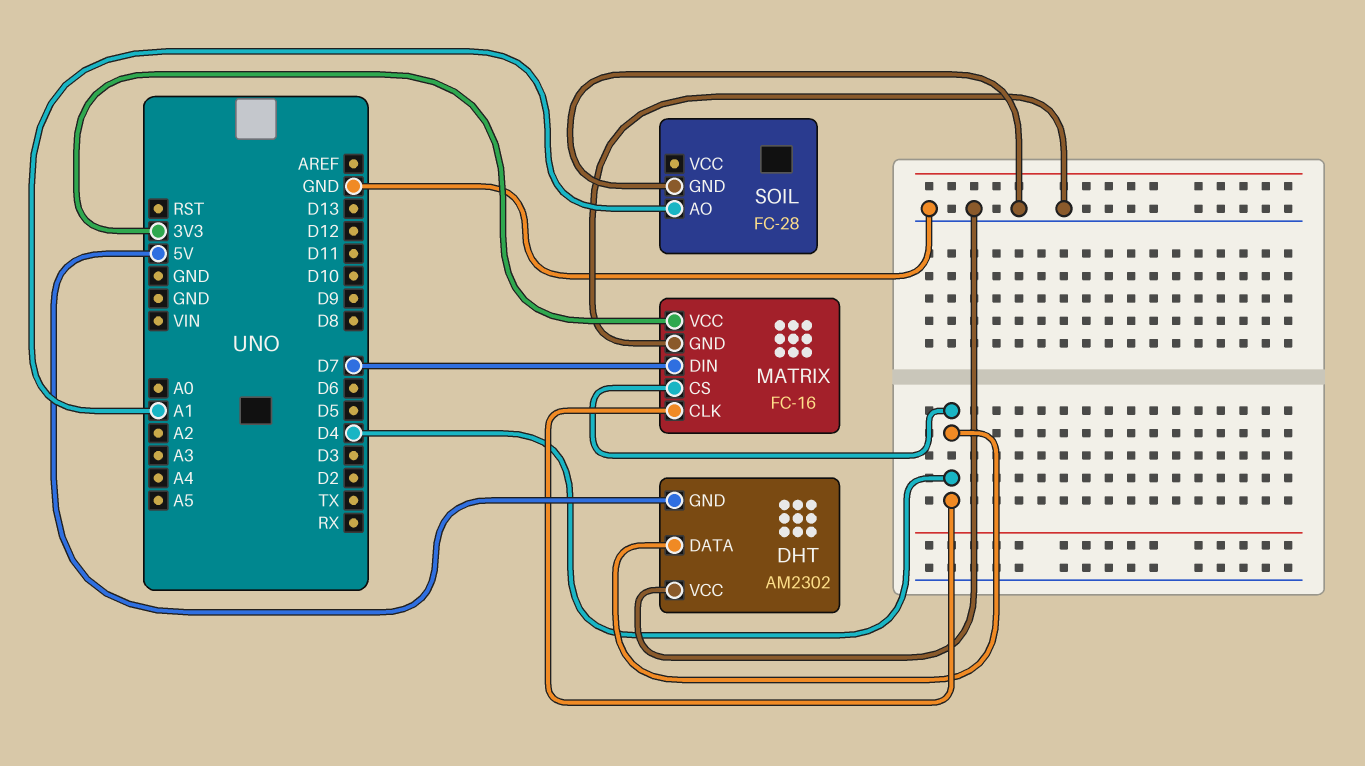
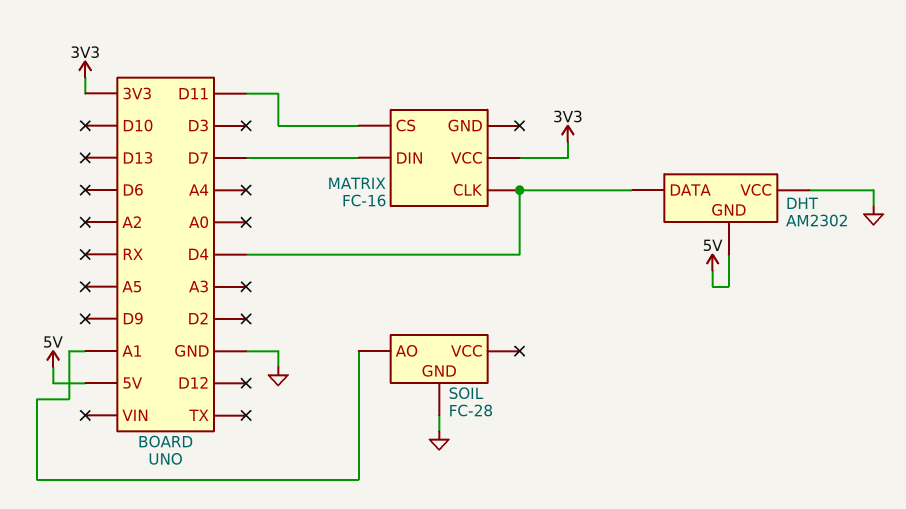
MATRIX pin CS: D4 -> D11
MATRIX pin GND: GND -> none

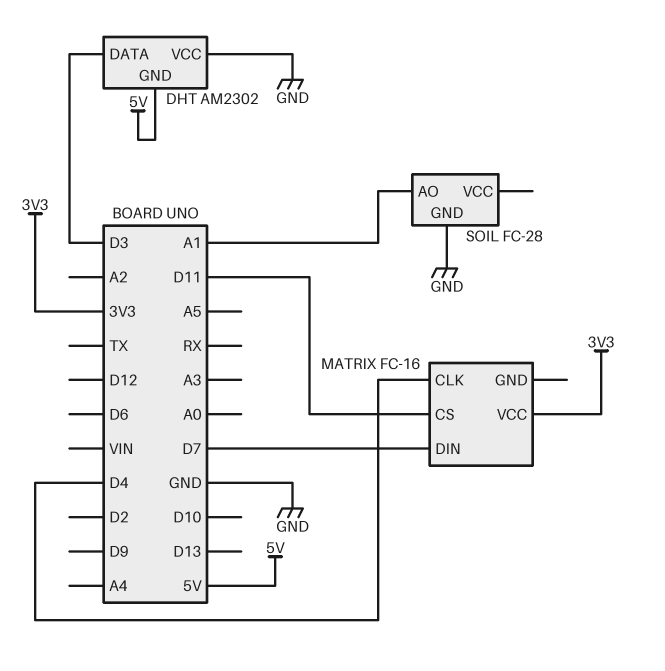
DHT pin DATA: D4 -> D3

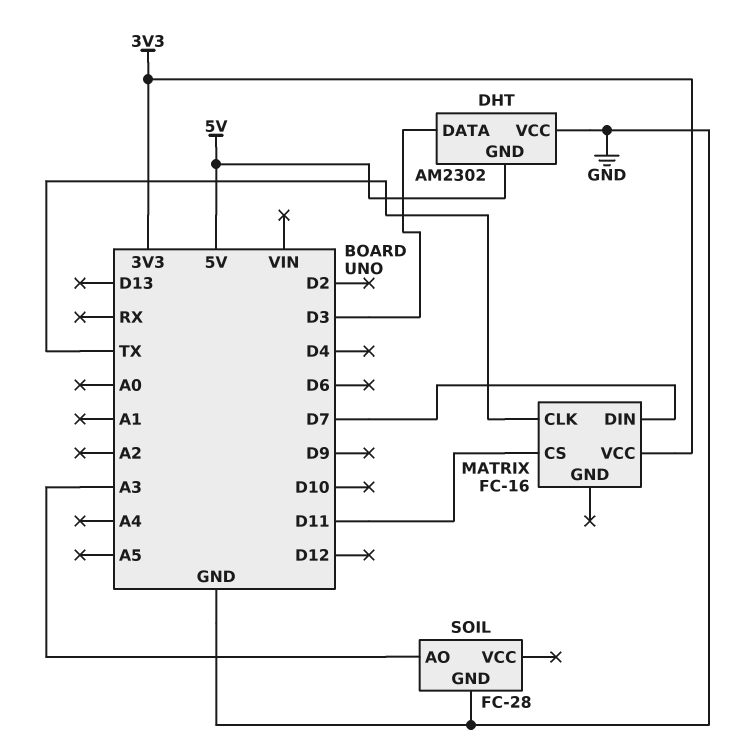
MATRIX pin CLK: D4 -> TX
SOIL pin AO: A1 -> A3

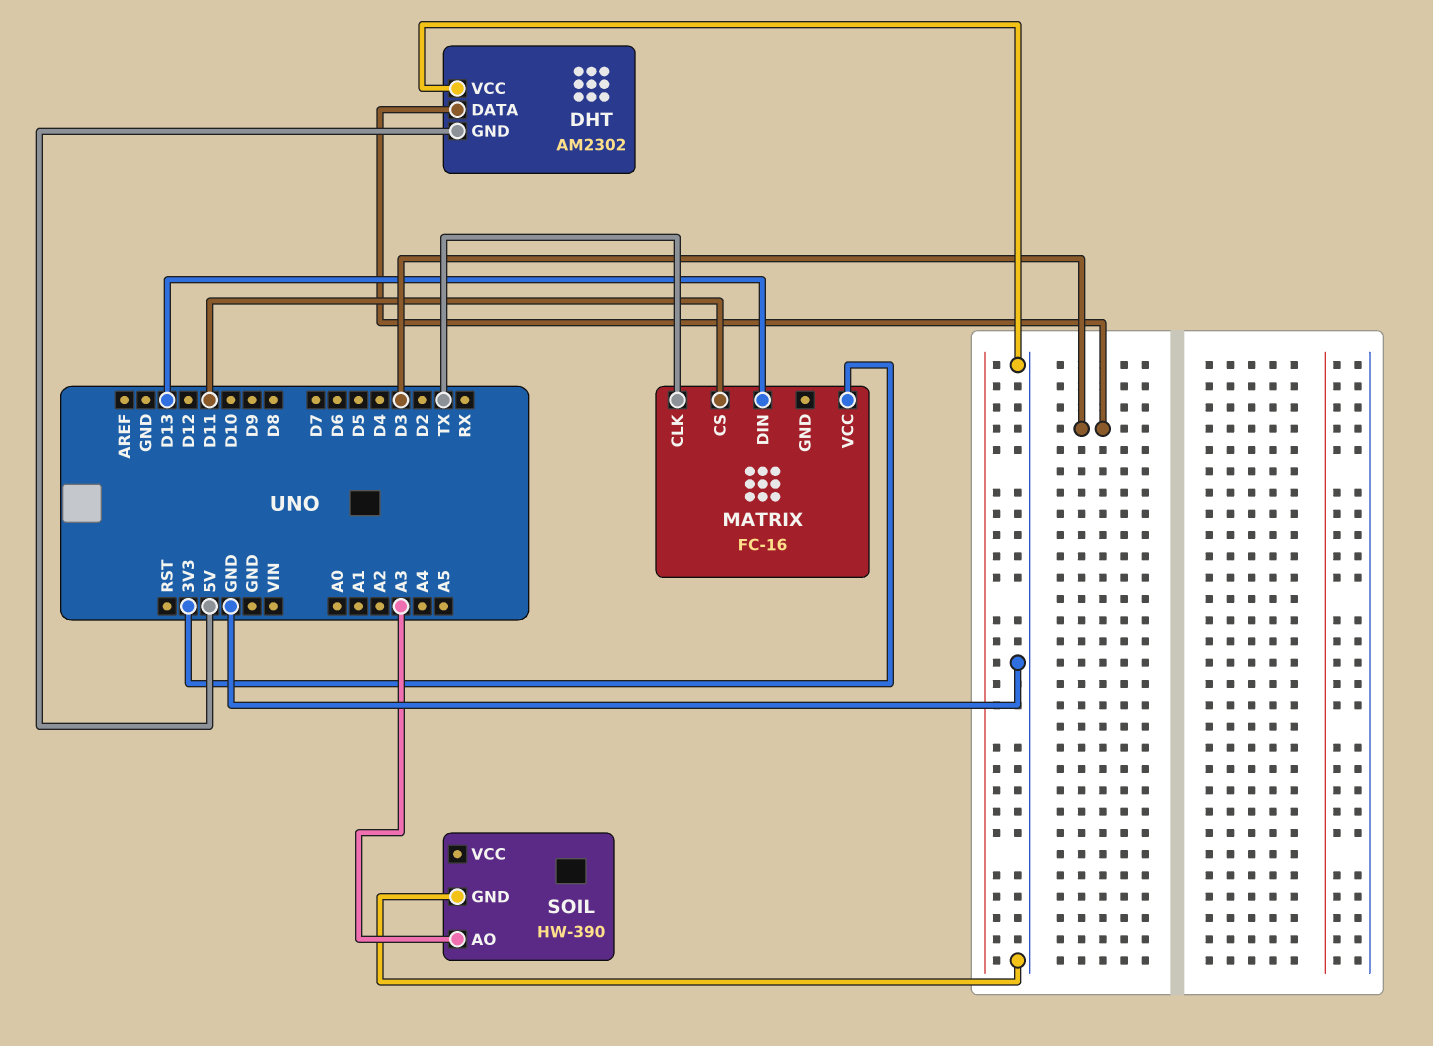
MATRIX pin DIN: D7 -> D13
SOIL: FC-28 -> HW-390

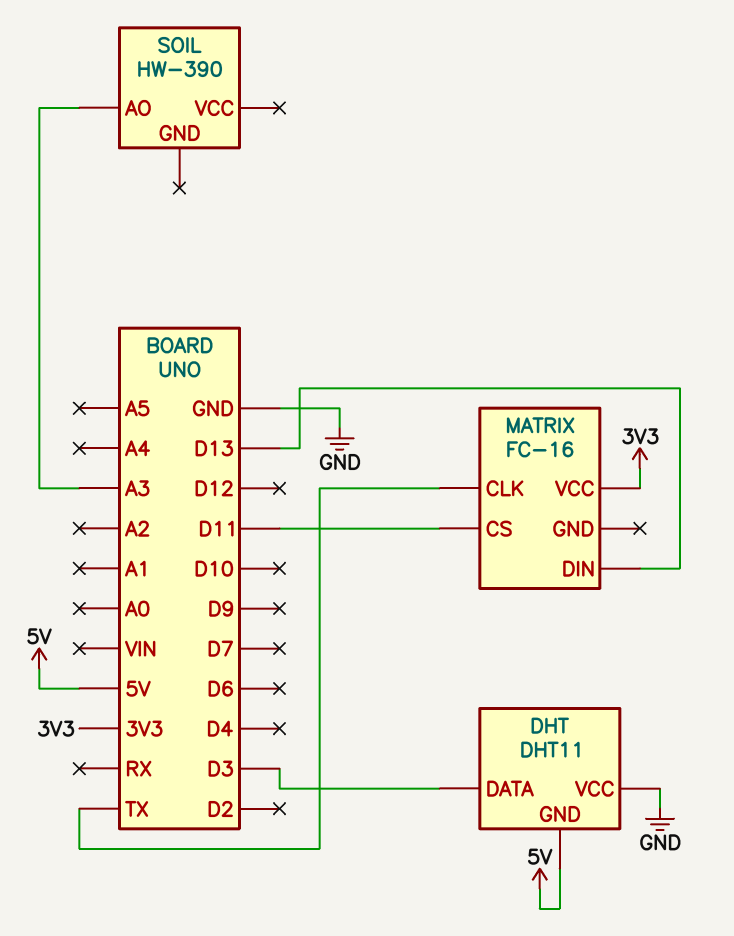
DHT: AM2302 -> DHT11
SOIL pin GND: GND -> none

